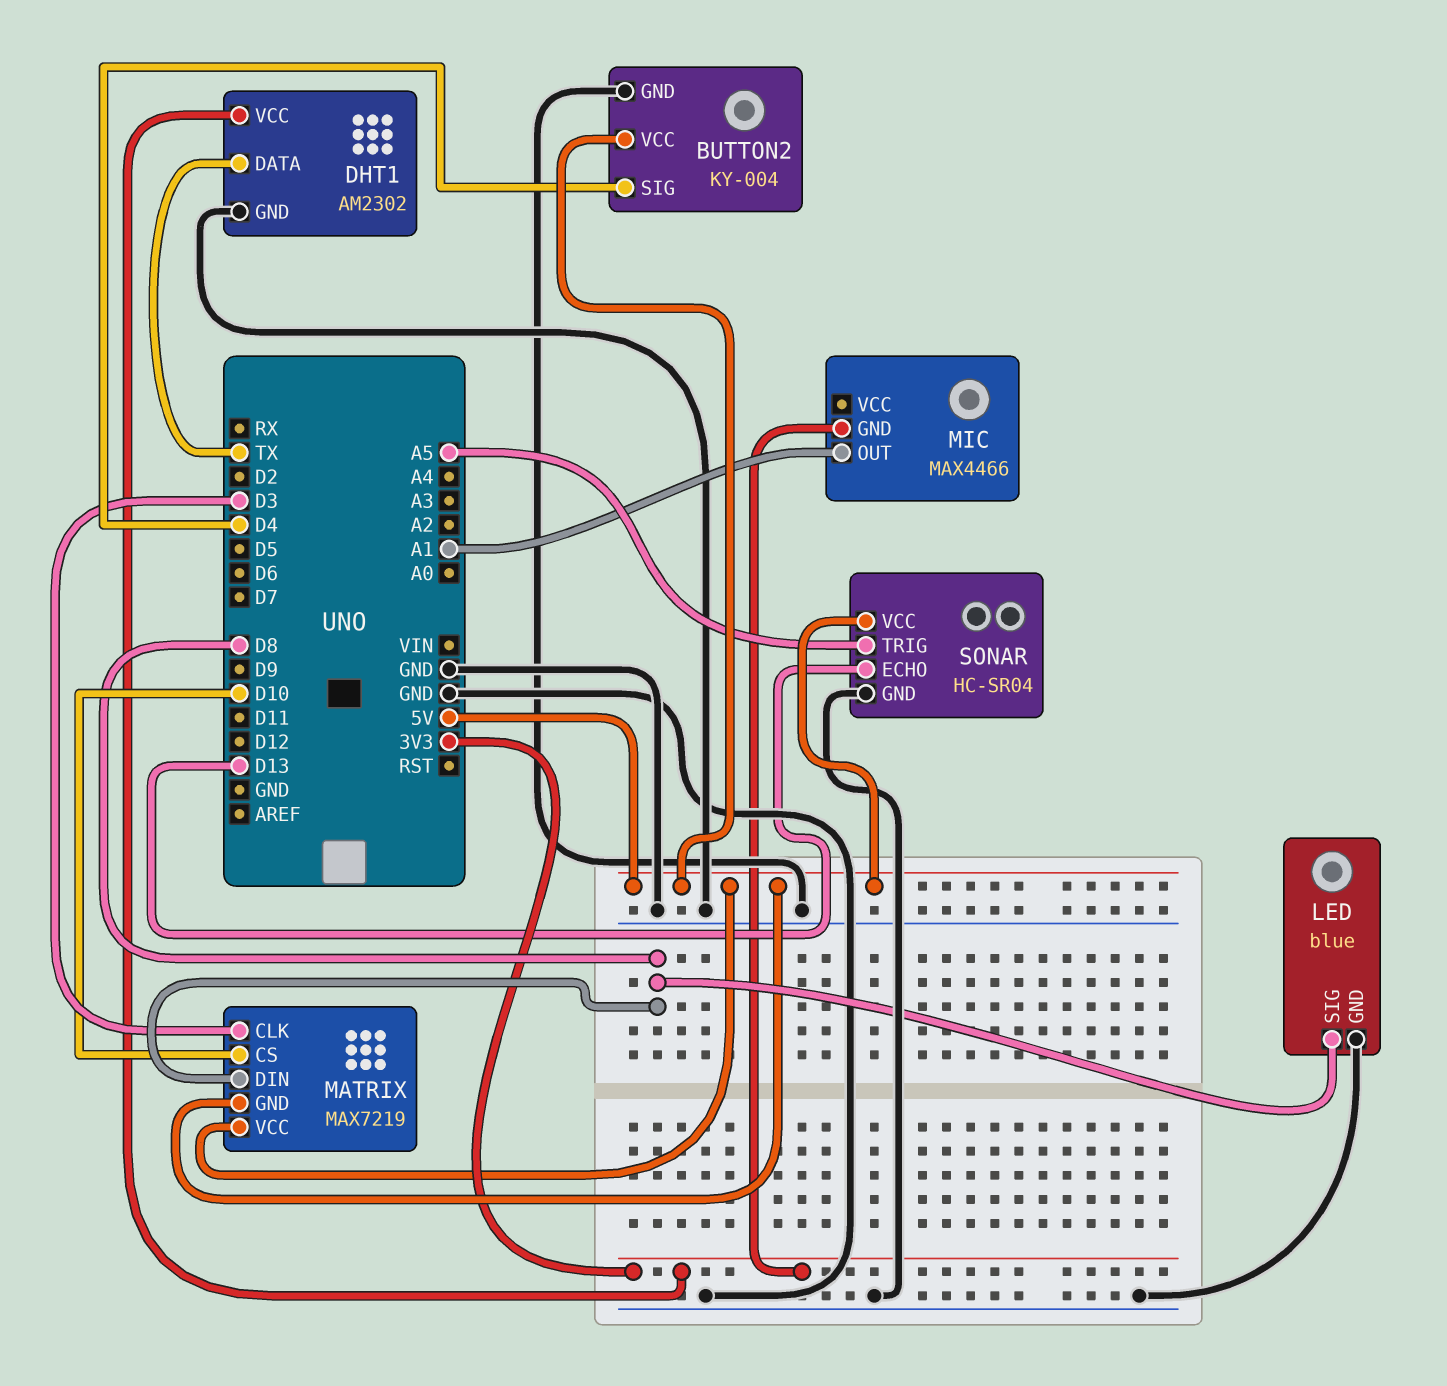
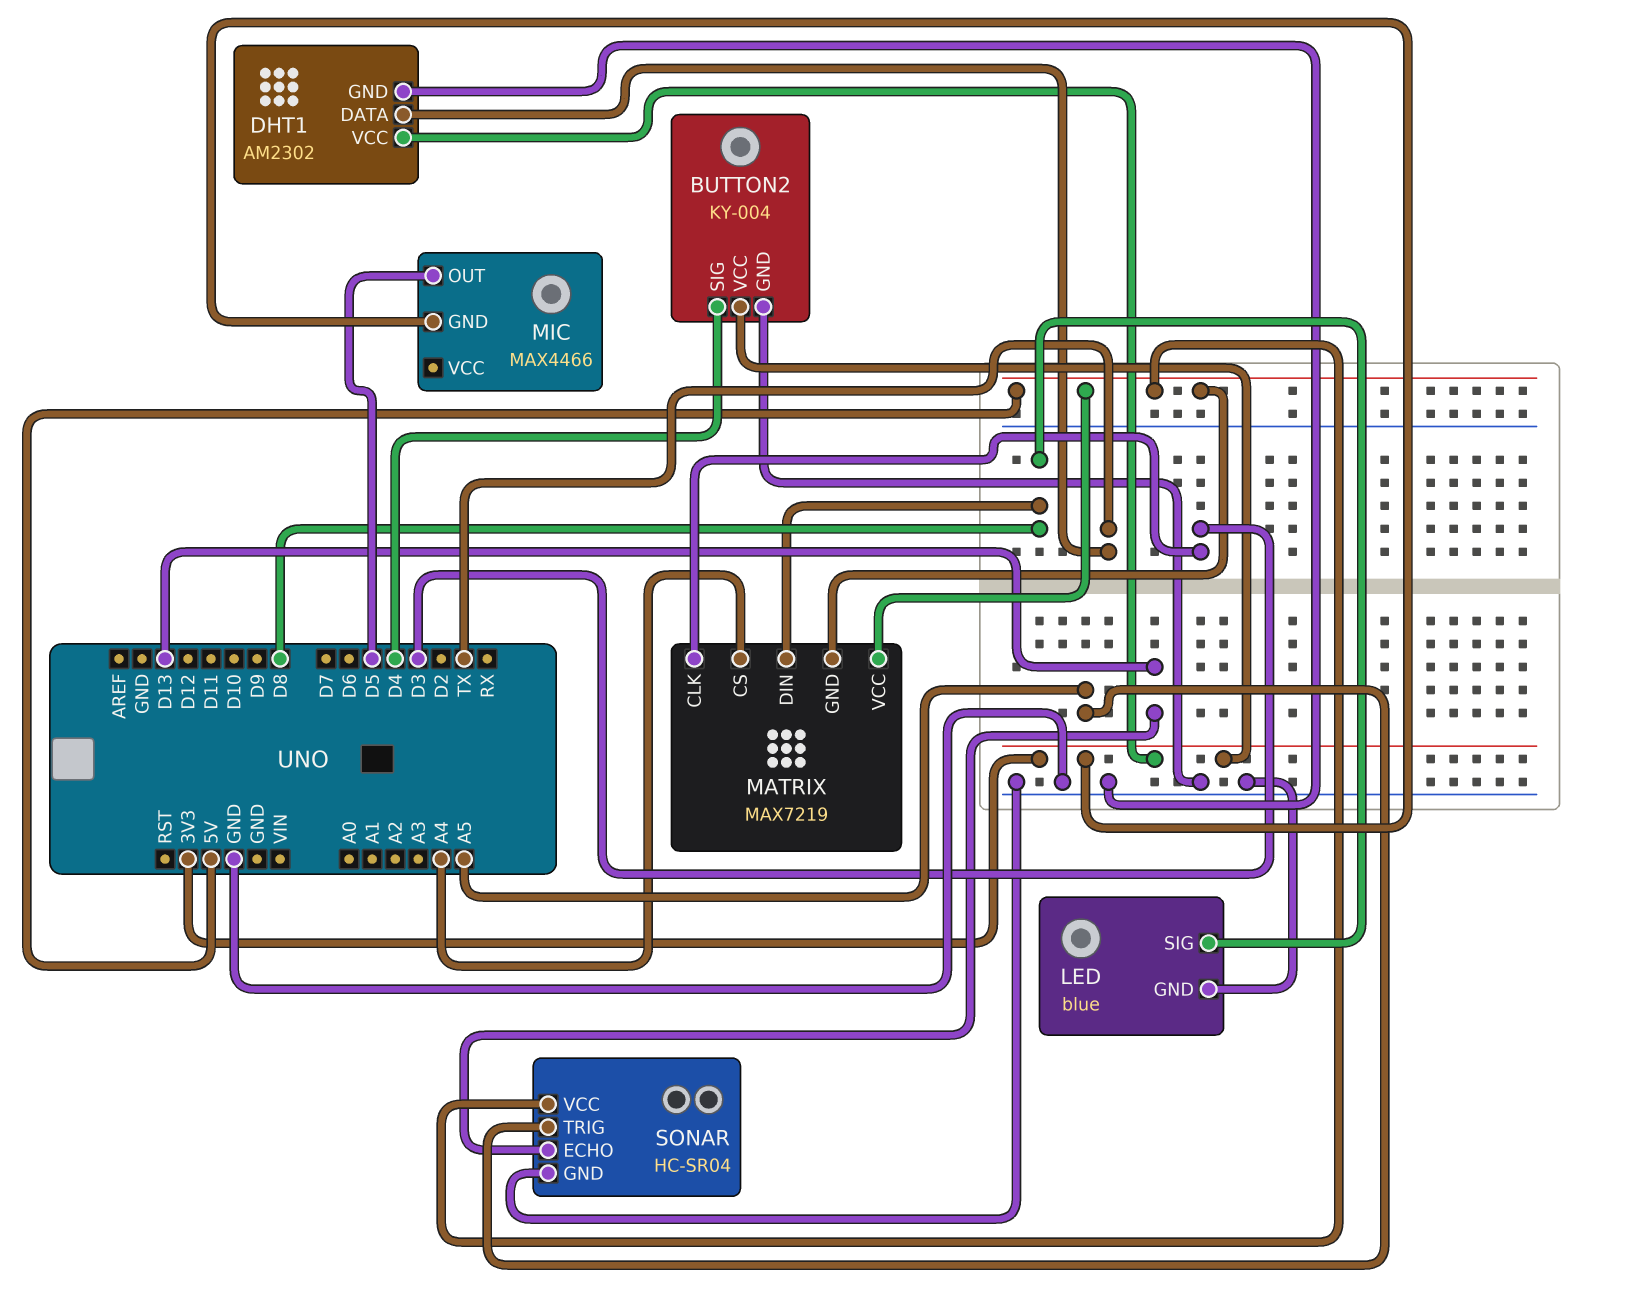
BUTTON2 pin VCC: 5V -> 3V3
MATRIX pin CS: D10 -> A4
MIC pin OUT: A1 -> D5

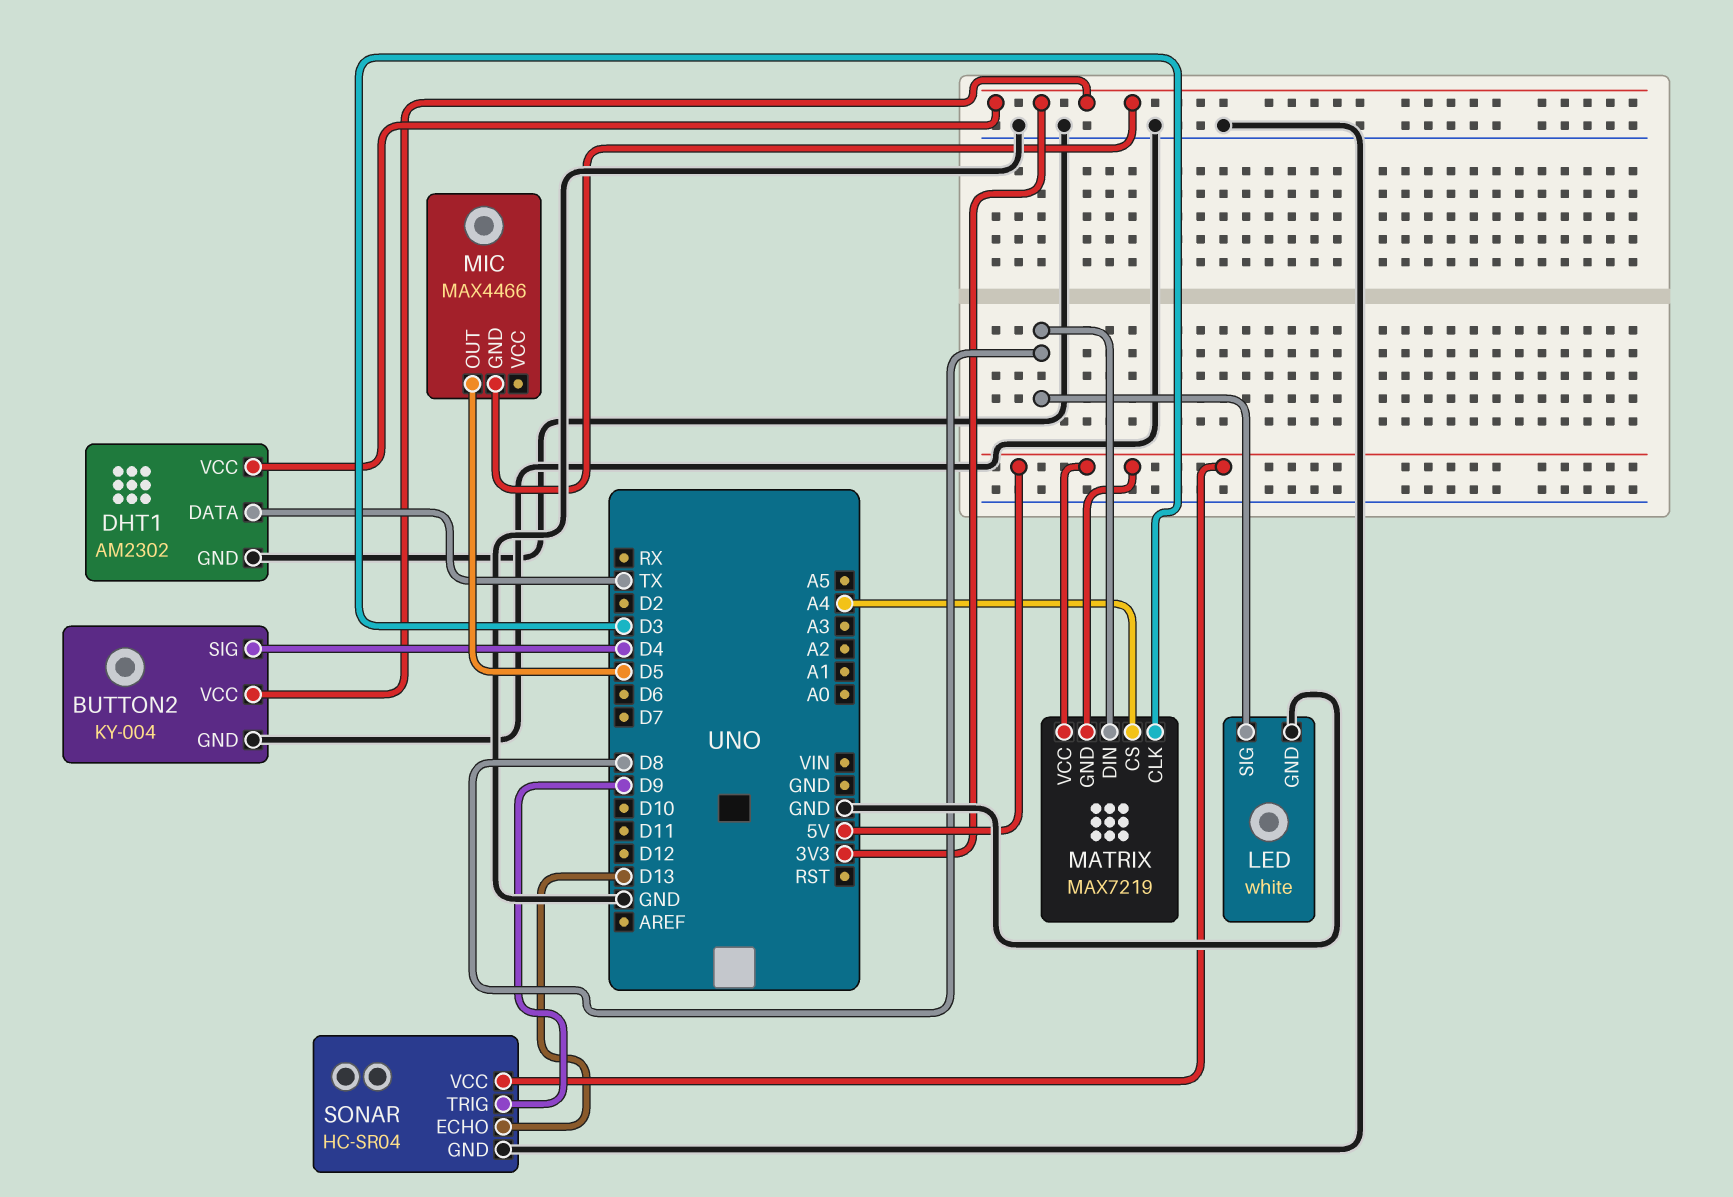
LED: blue -> white
SONAR pin TRIG: A5 -> D9

